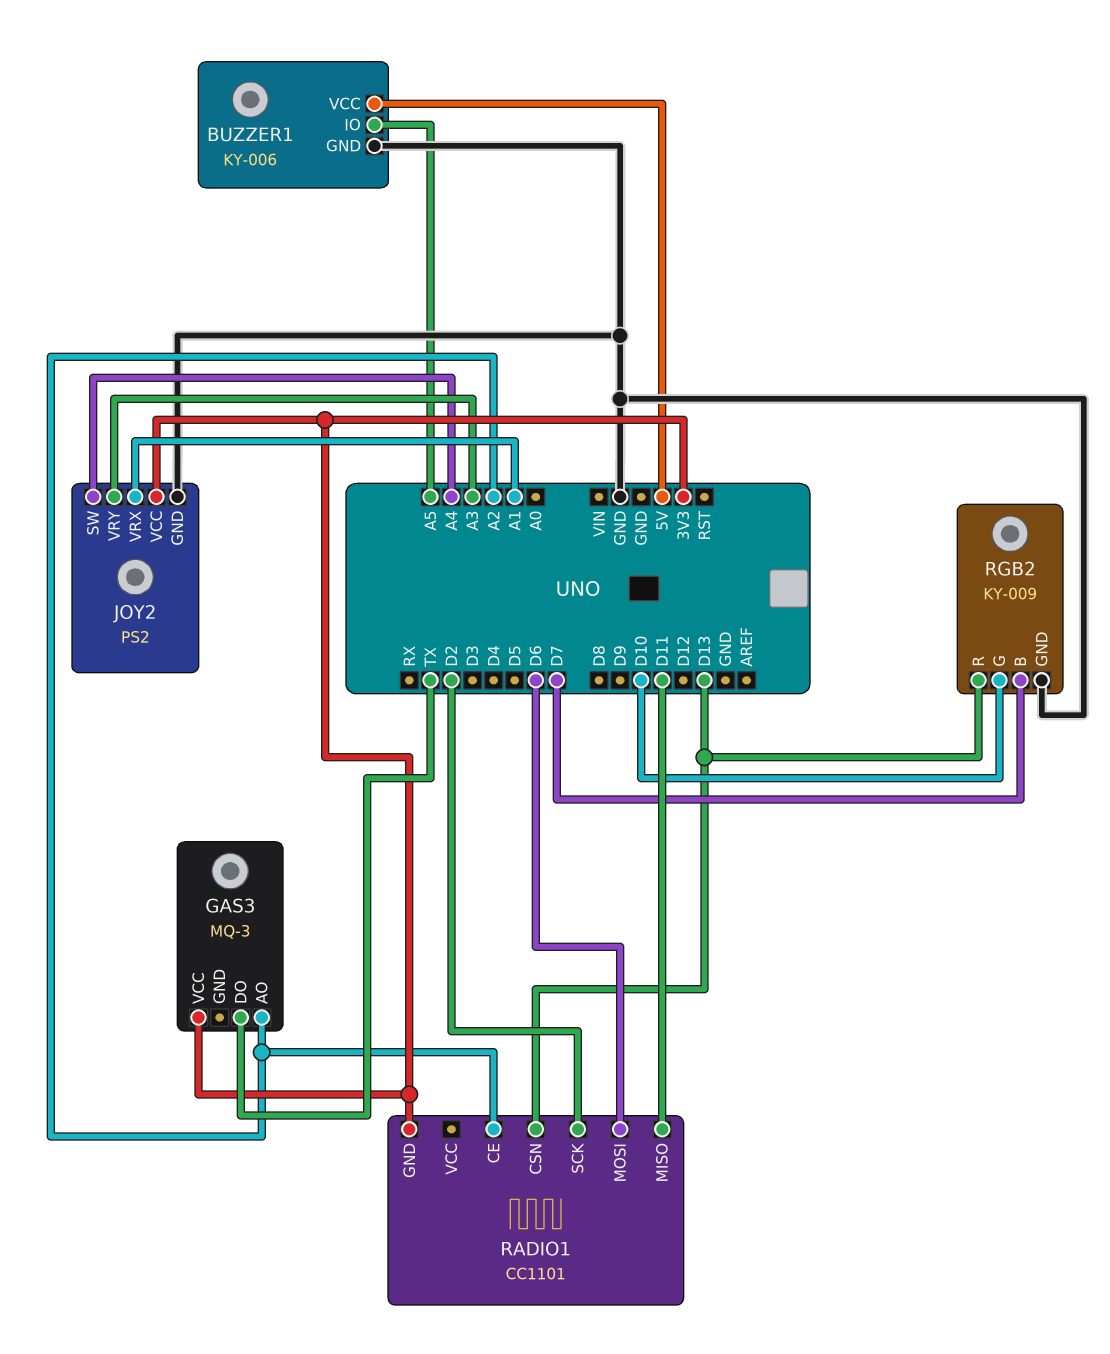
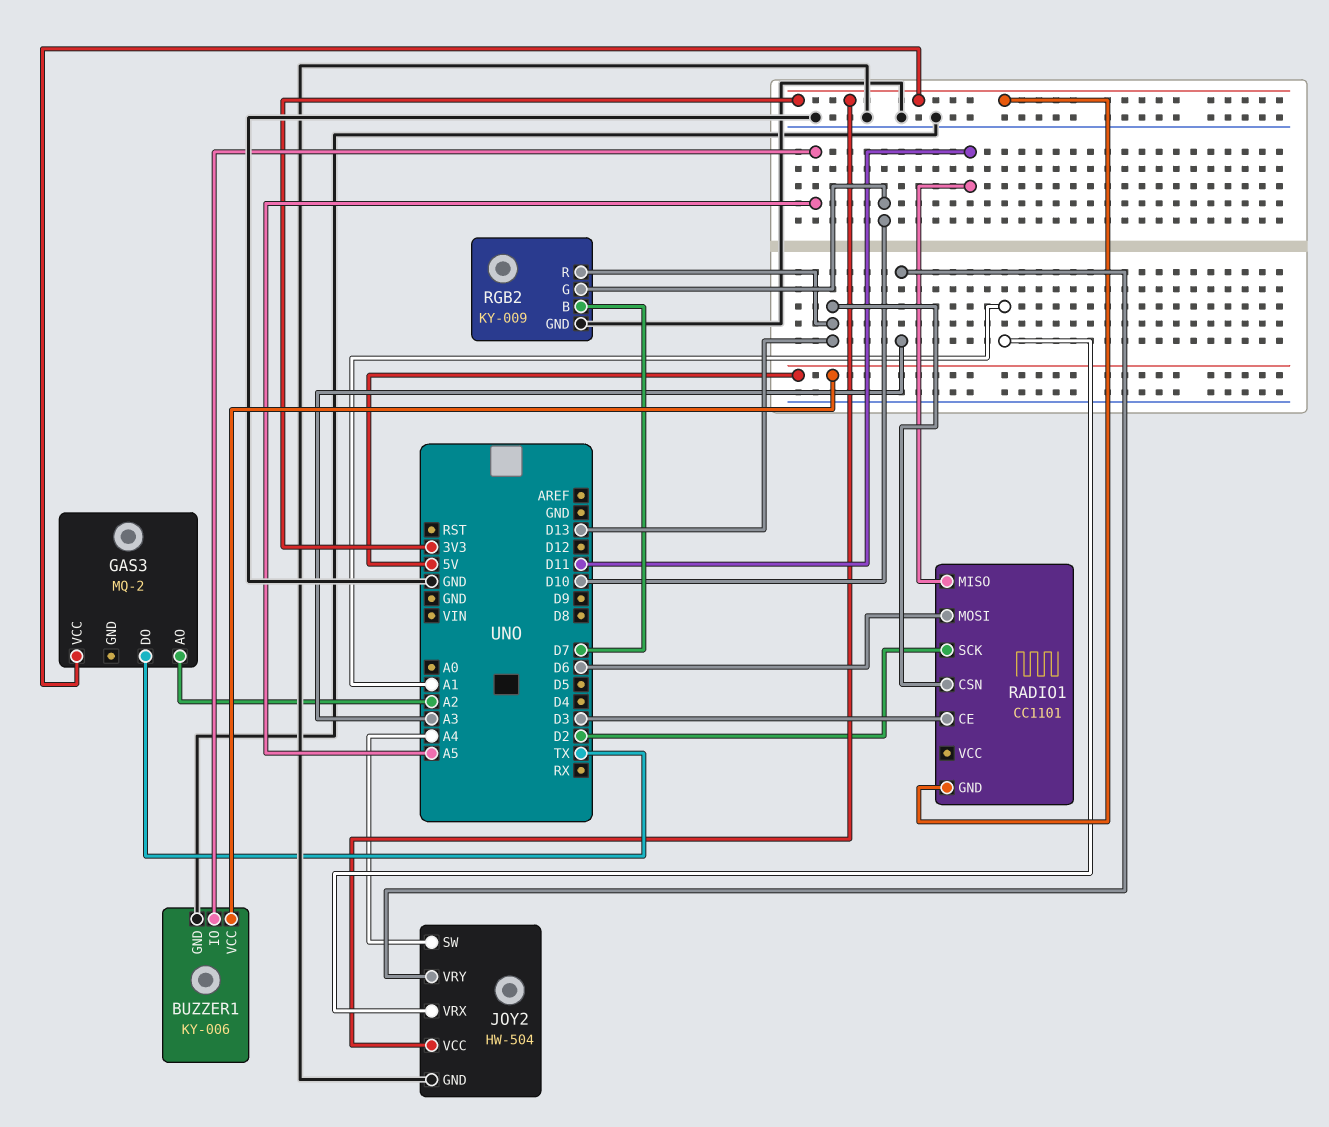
GAS3: MQ-3 -> MQ-2
JOY2: PS2 -> HW-504
RADIO1 pin CE: A2 -> D3

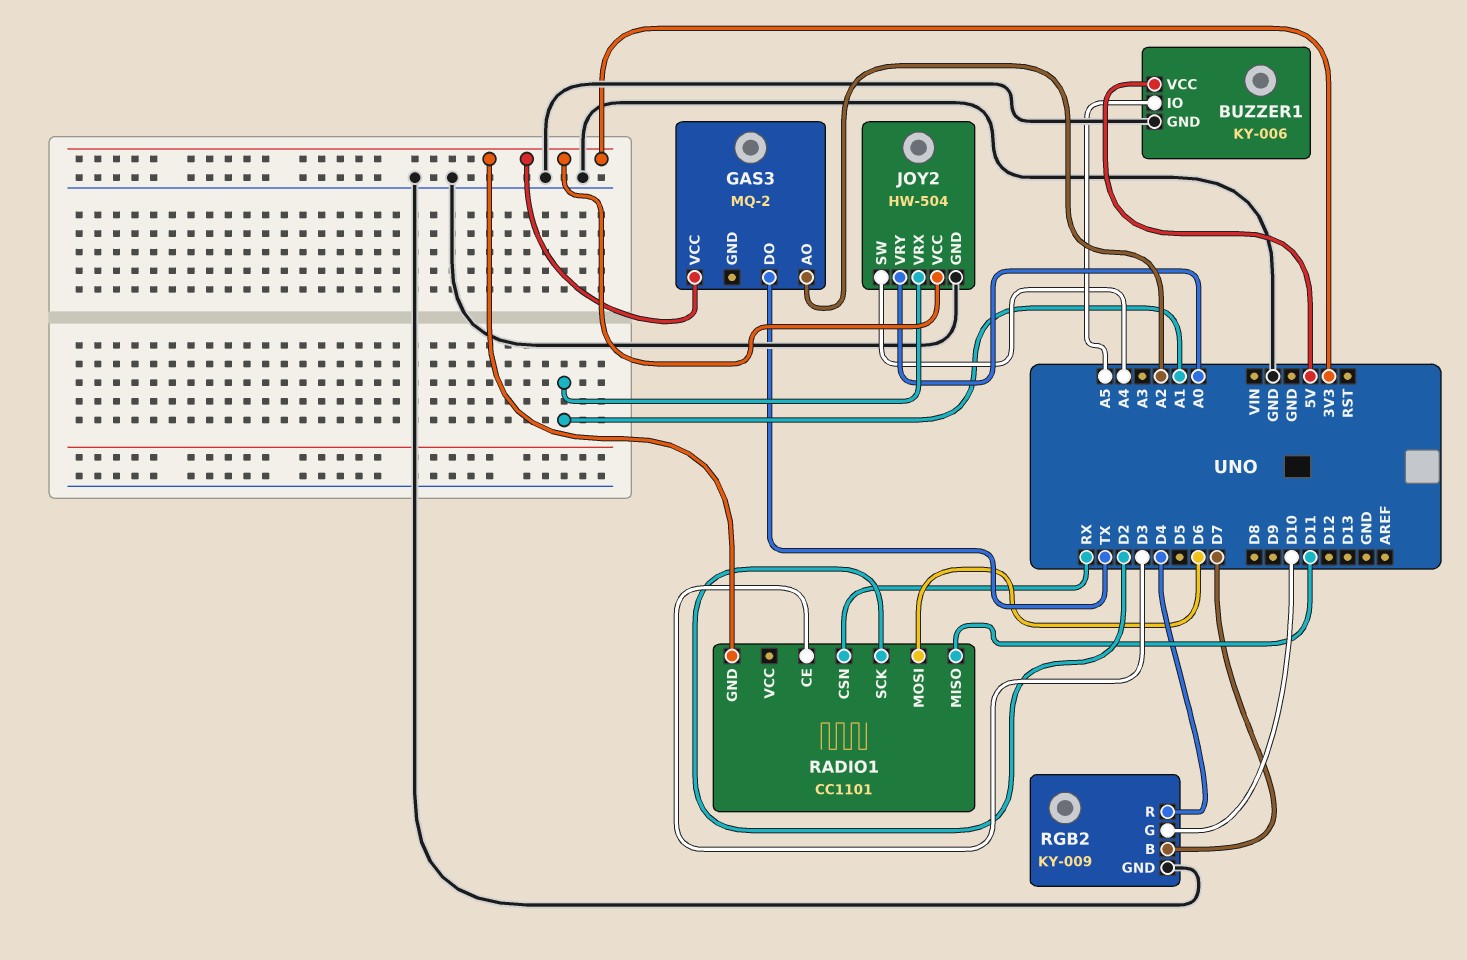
JOY2 pin VRY: A3 -> A0
RADIO1 pin CSN: D13 -> RX
RGB2 pin R: D13 -> D4

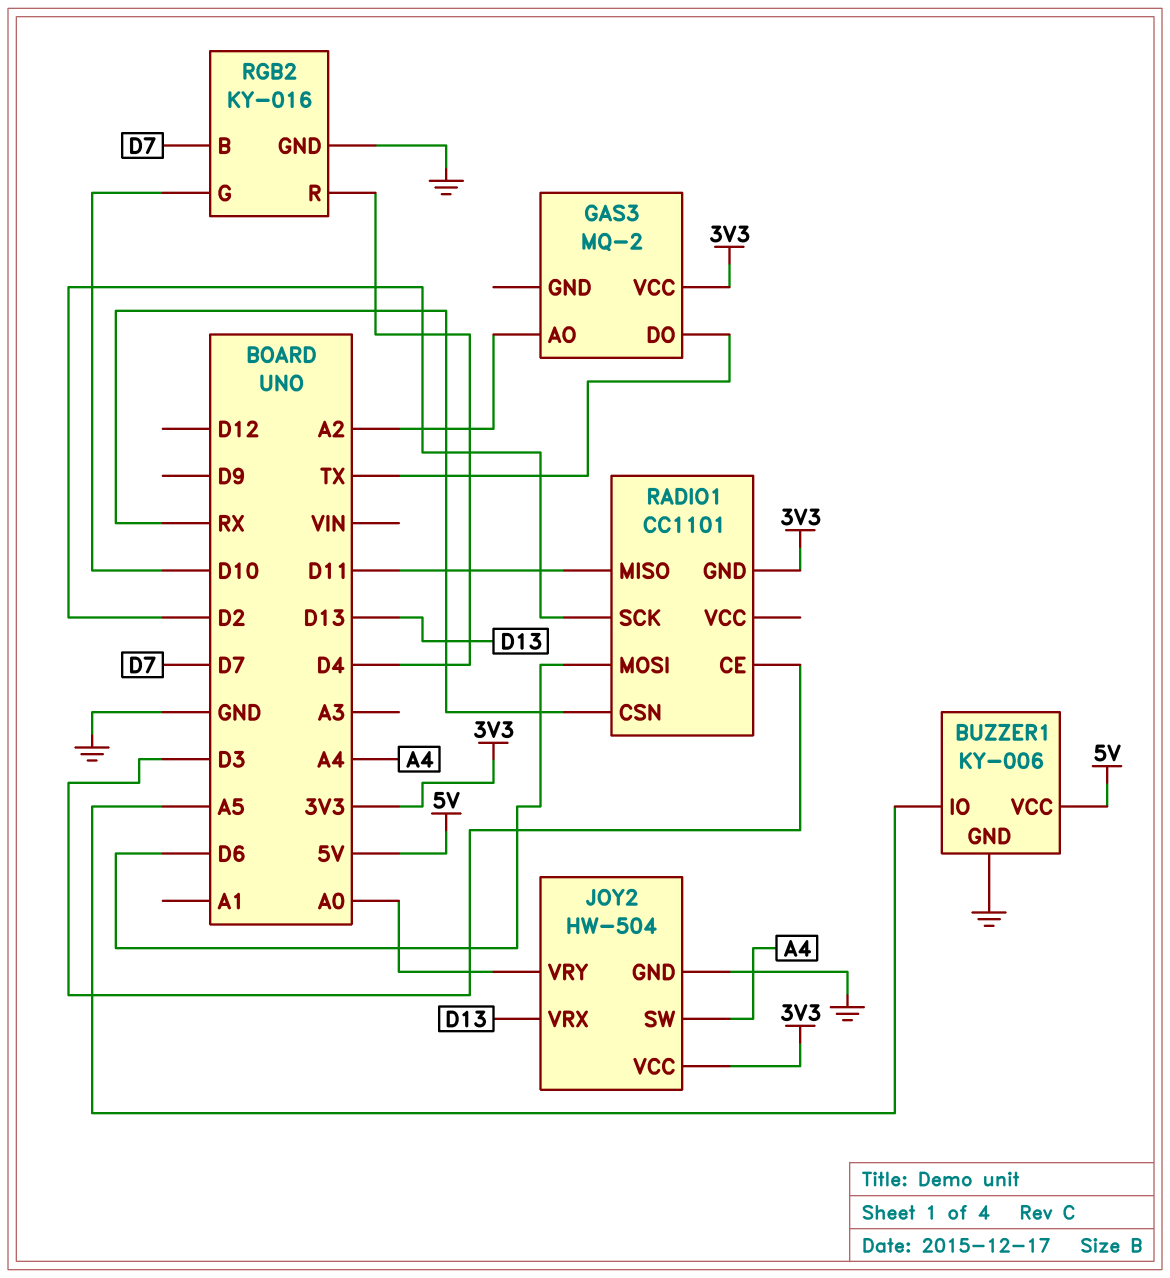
JOY2 pin VRX: A1 -> D13
RGB2: KY-009 -> KY-016

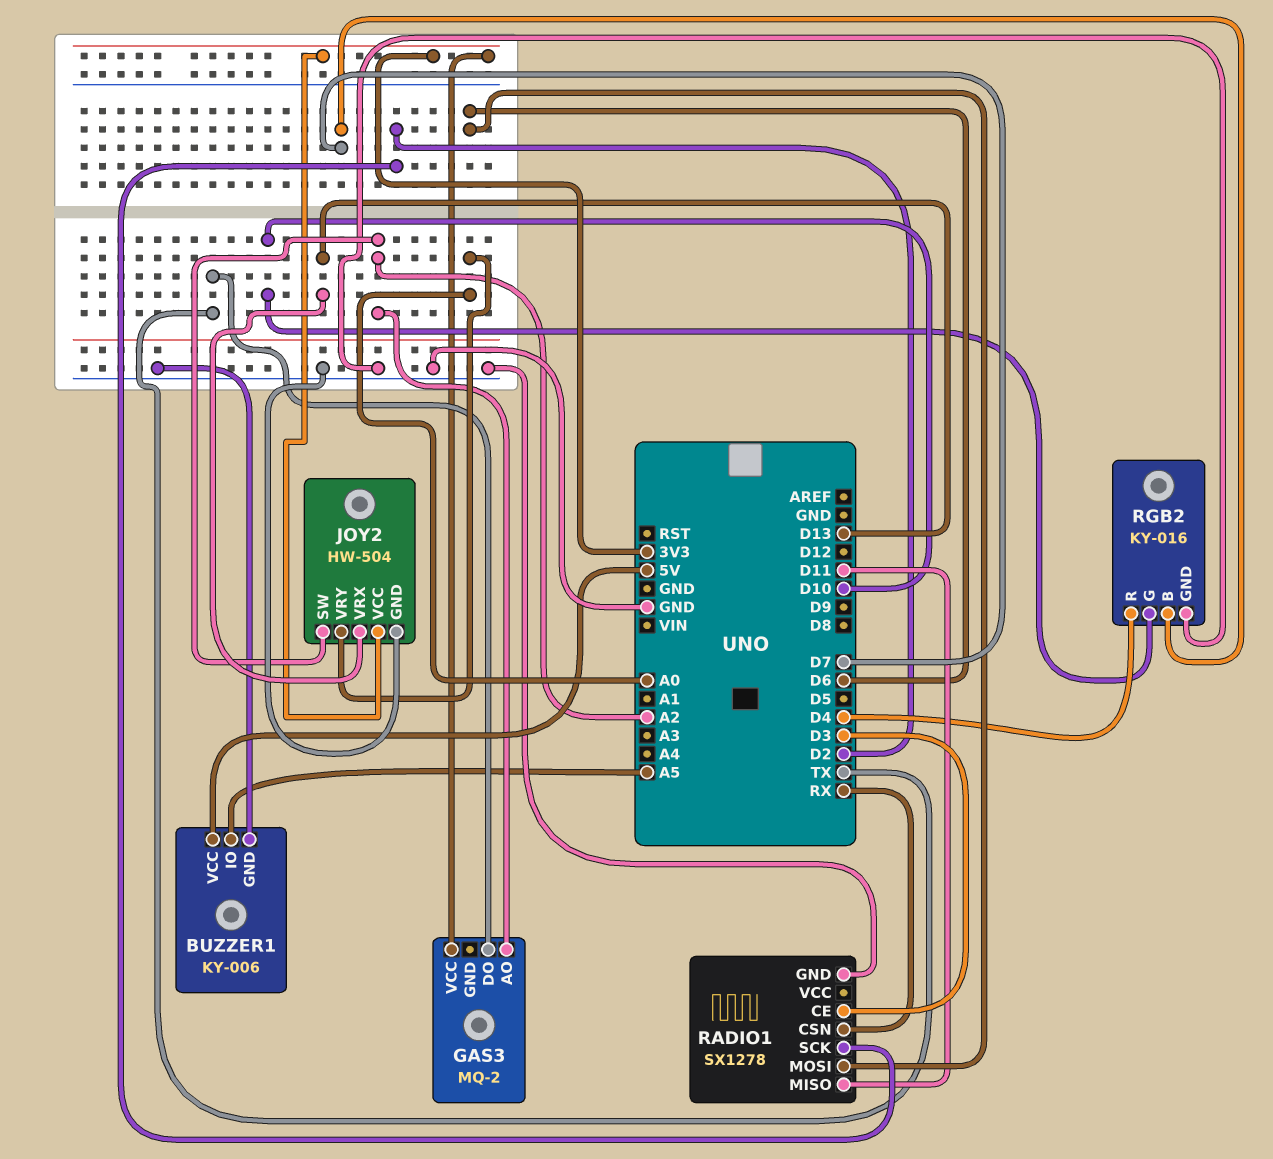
JOY2 pin SW: A4 -> A2
RADIO1: CC1101 -> SX1278
RADIO1 pin GND: 3V3 -> GND

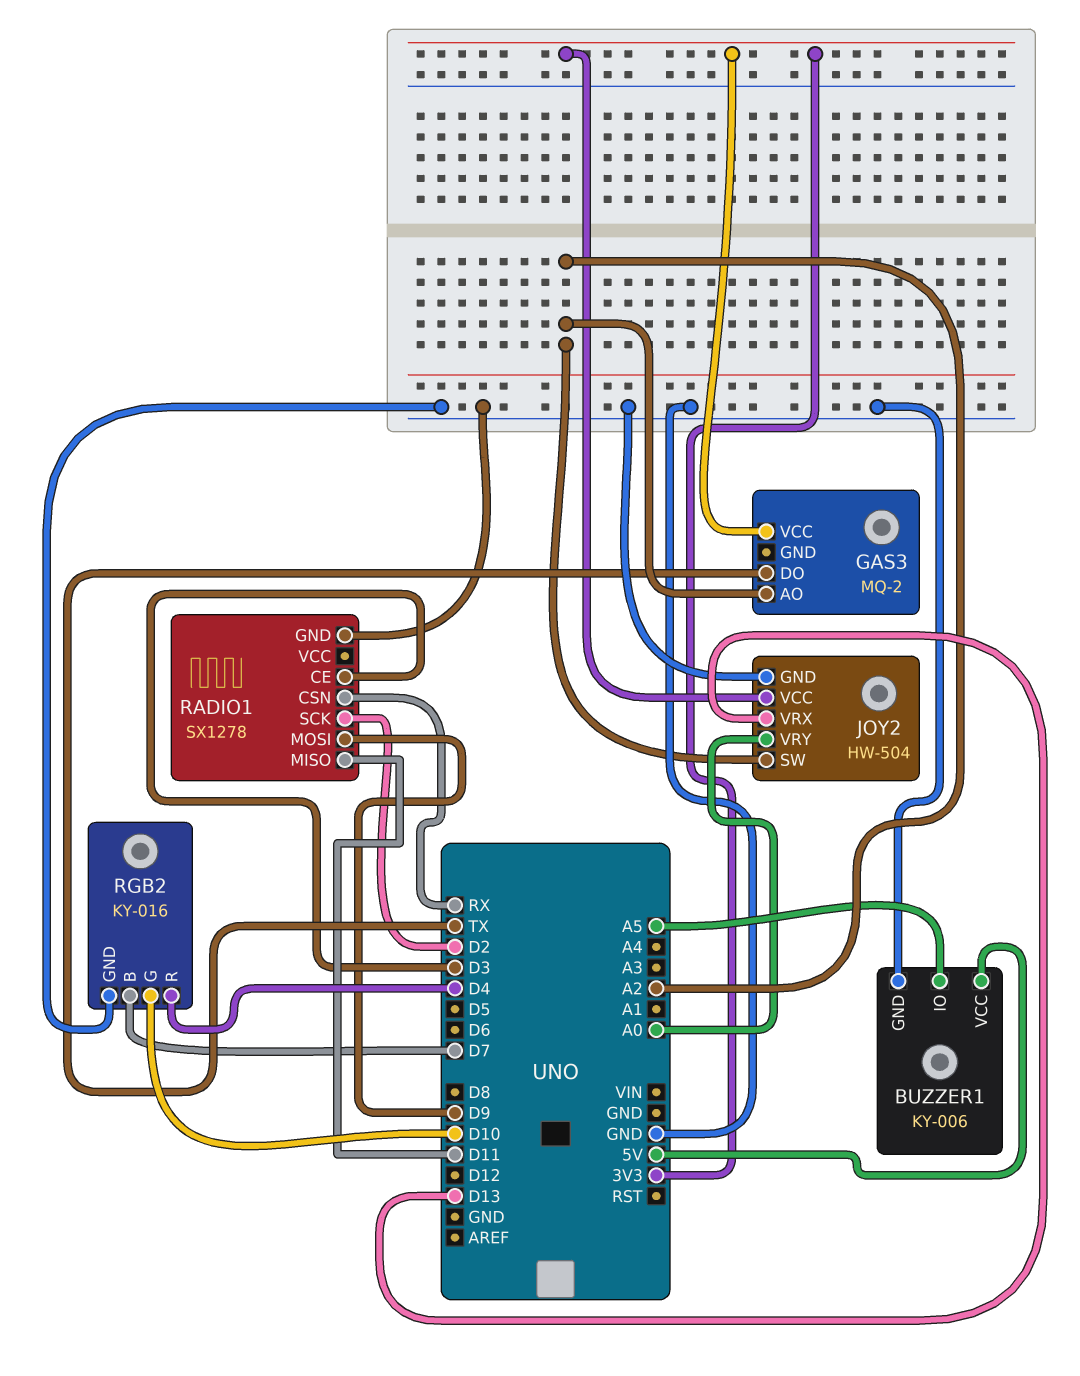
RADIO1 pin MOSI: D6 -> D9

